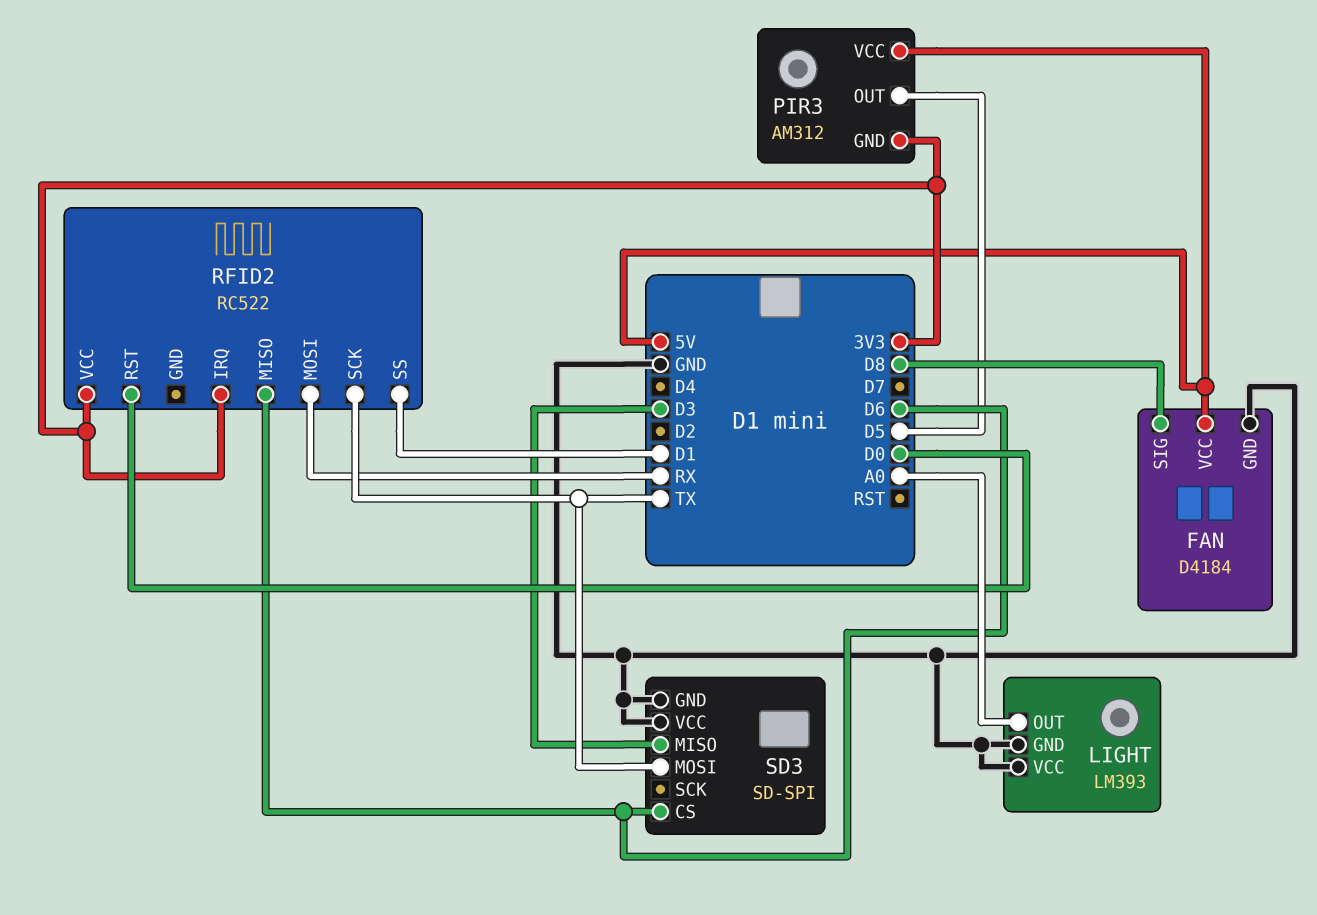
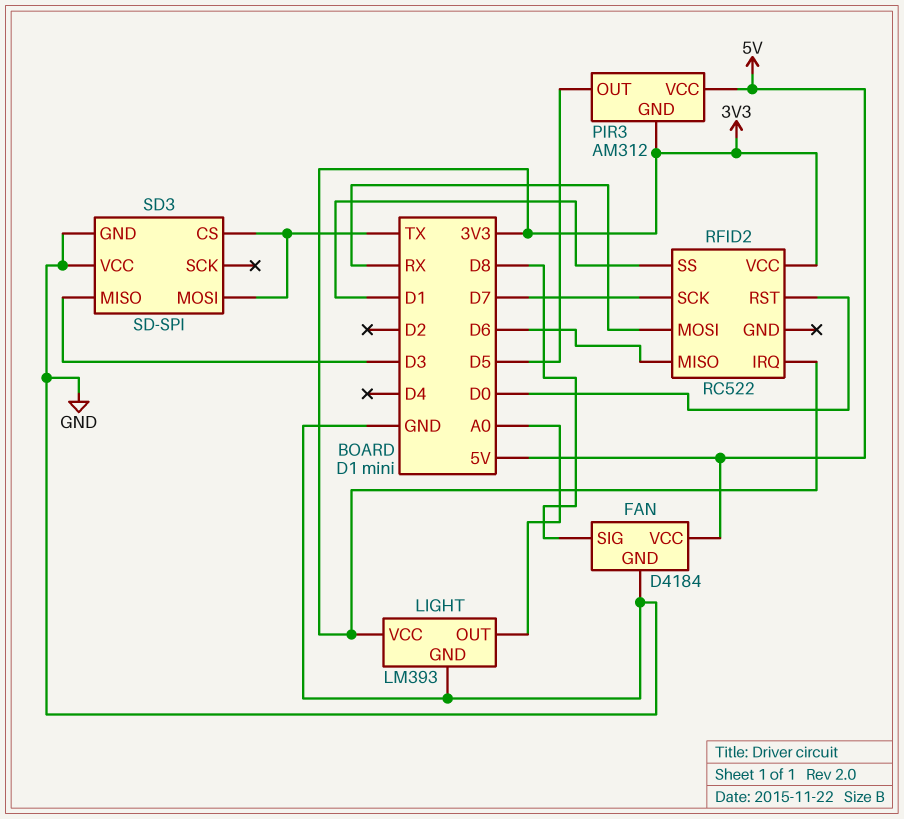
LIGHT pin VCC: GND -> 3V3
RFID2 pin SCK: TX -> D7
SD3 pin CS: D6 -> TX

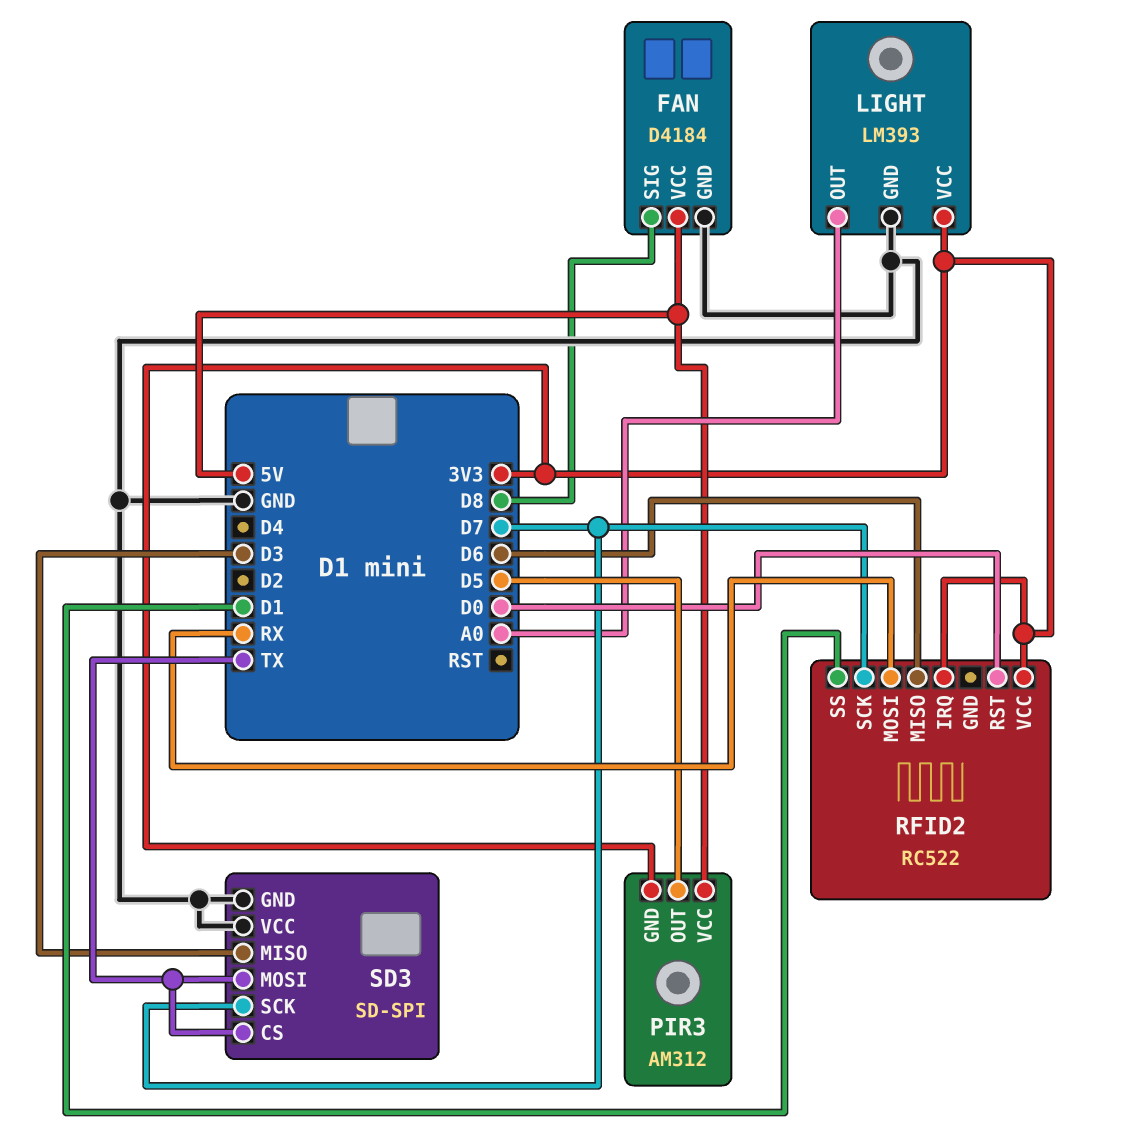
SD3 pin SCK: none -> D7

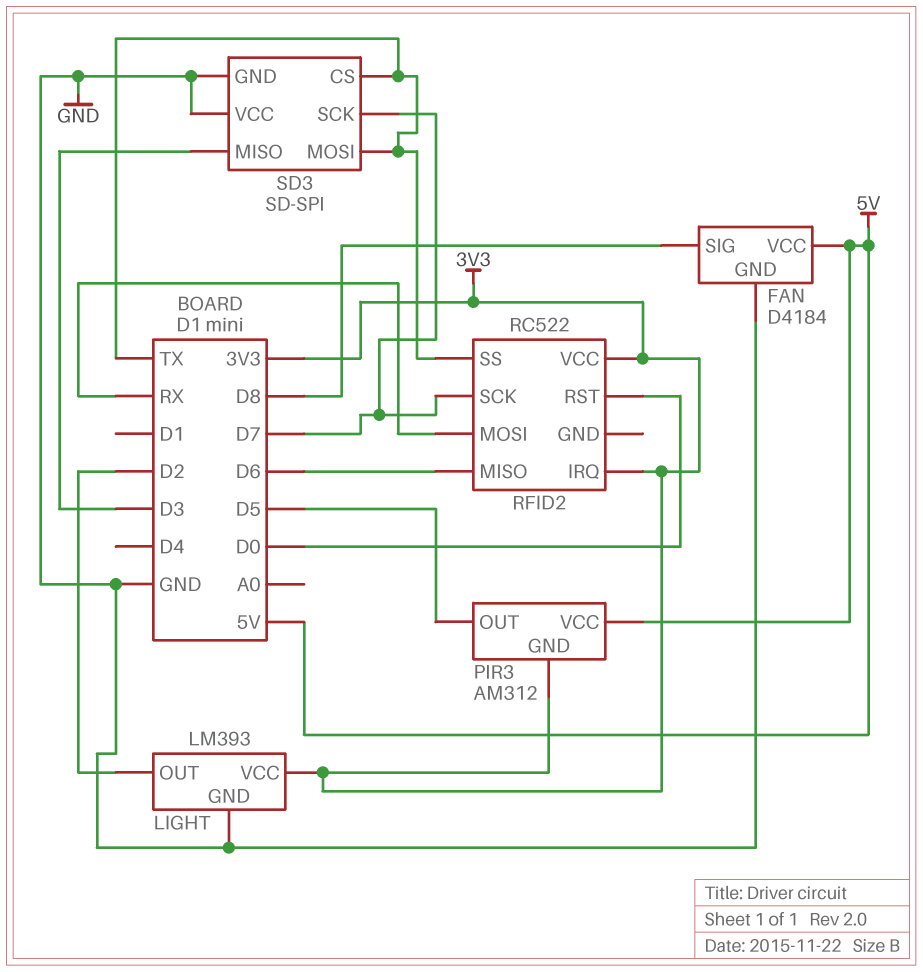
LIGHT pin OUT: A0 -> D2
RFID2 pin SS: D1 -> TX

